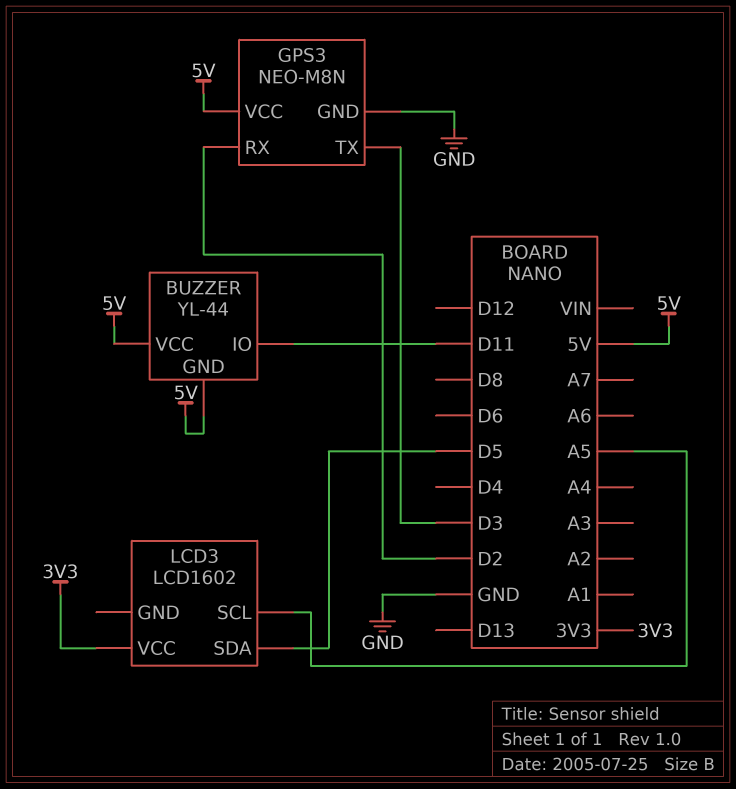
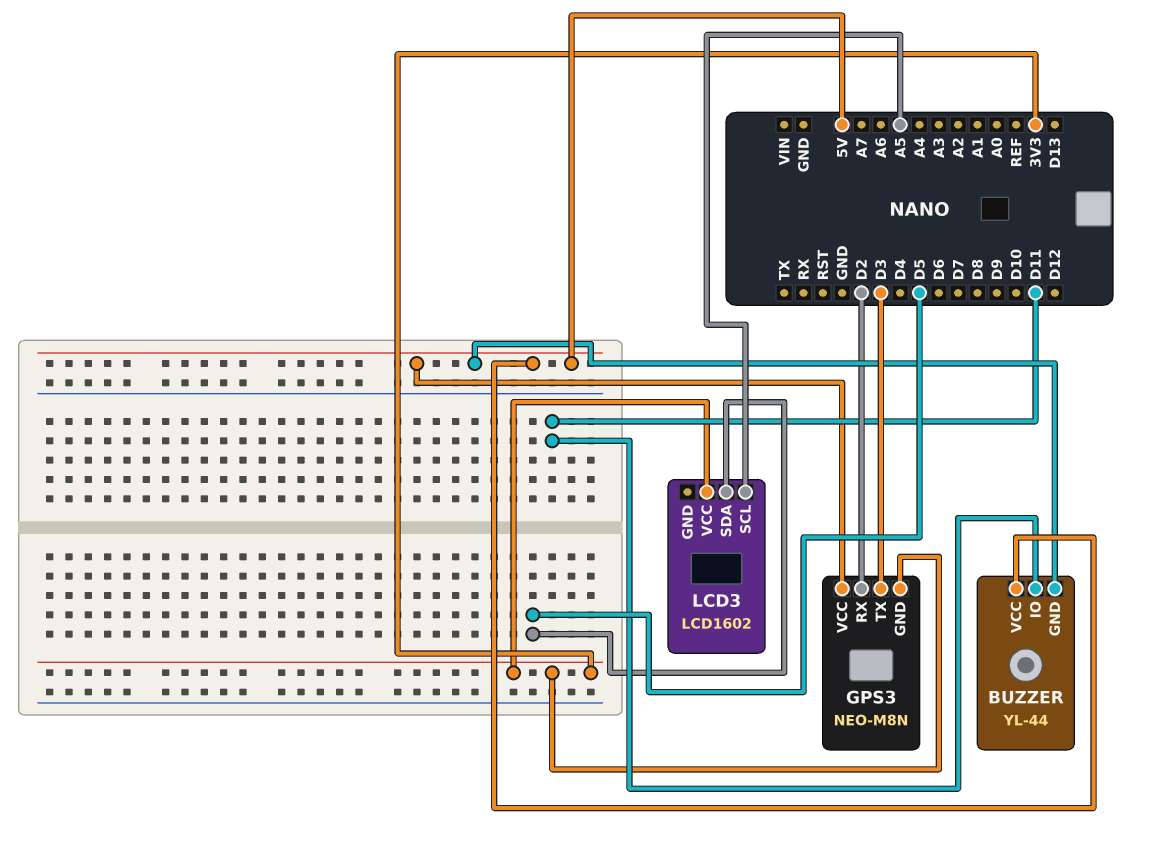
GPS3 pin GND: GND -> 3V3

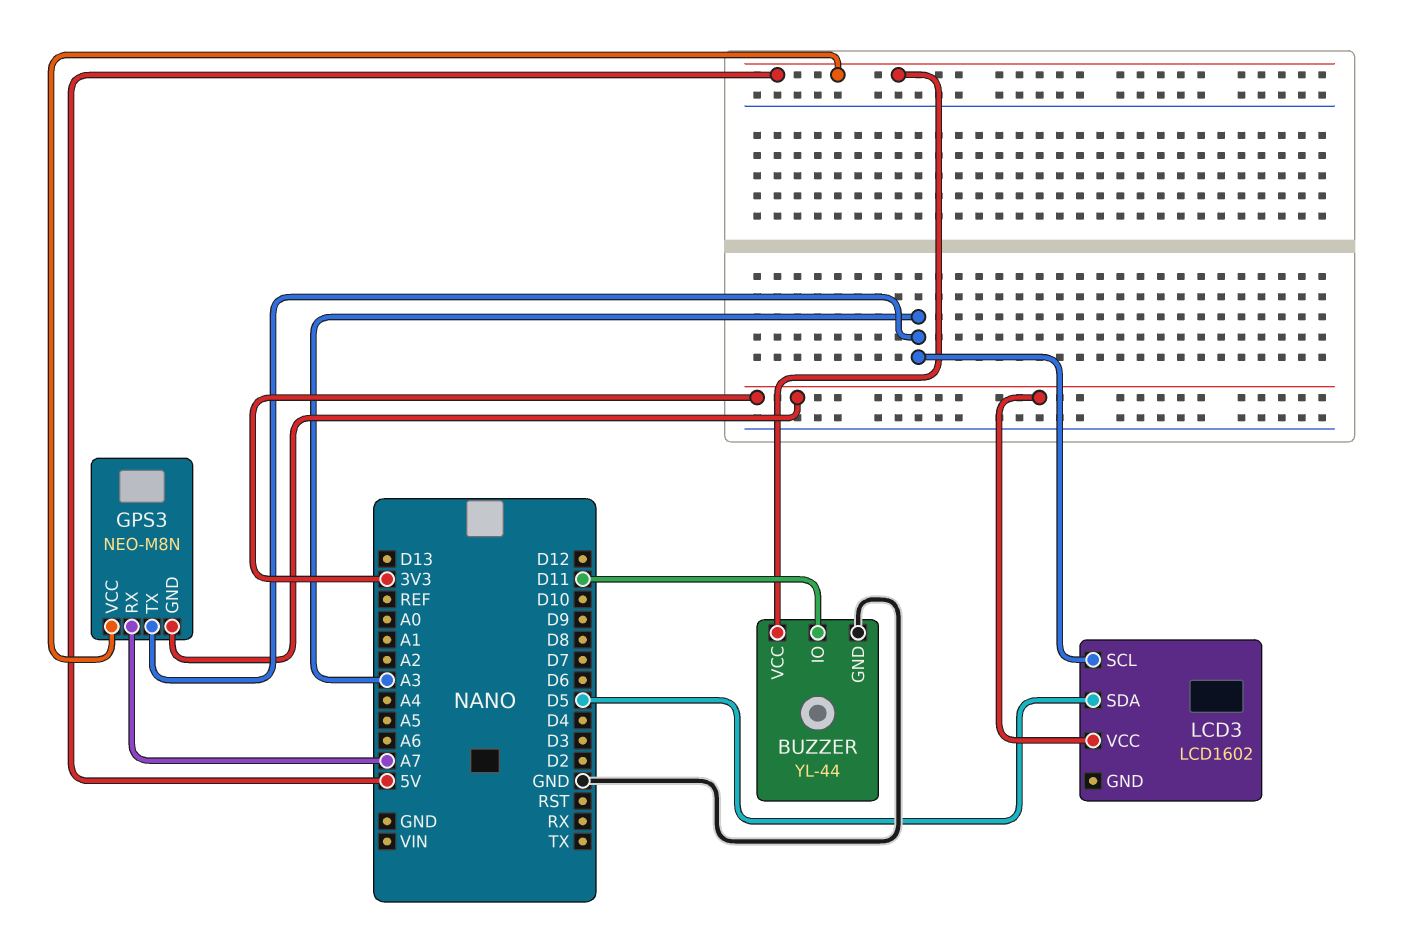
BUZZER pin GND: 5V -> GND
GPS3 pin RX: D2 -> A7
GPS3 pin TX: D3 -> A3
LCD3 pin SCL: A5 -> A3

